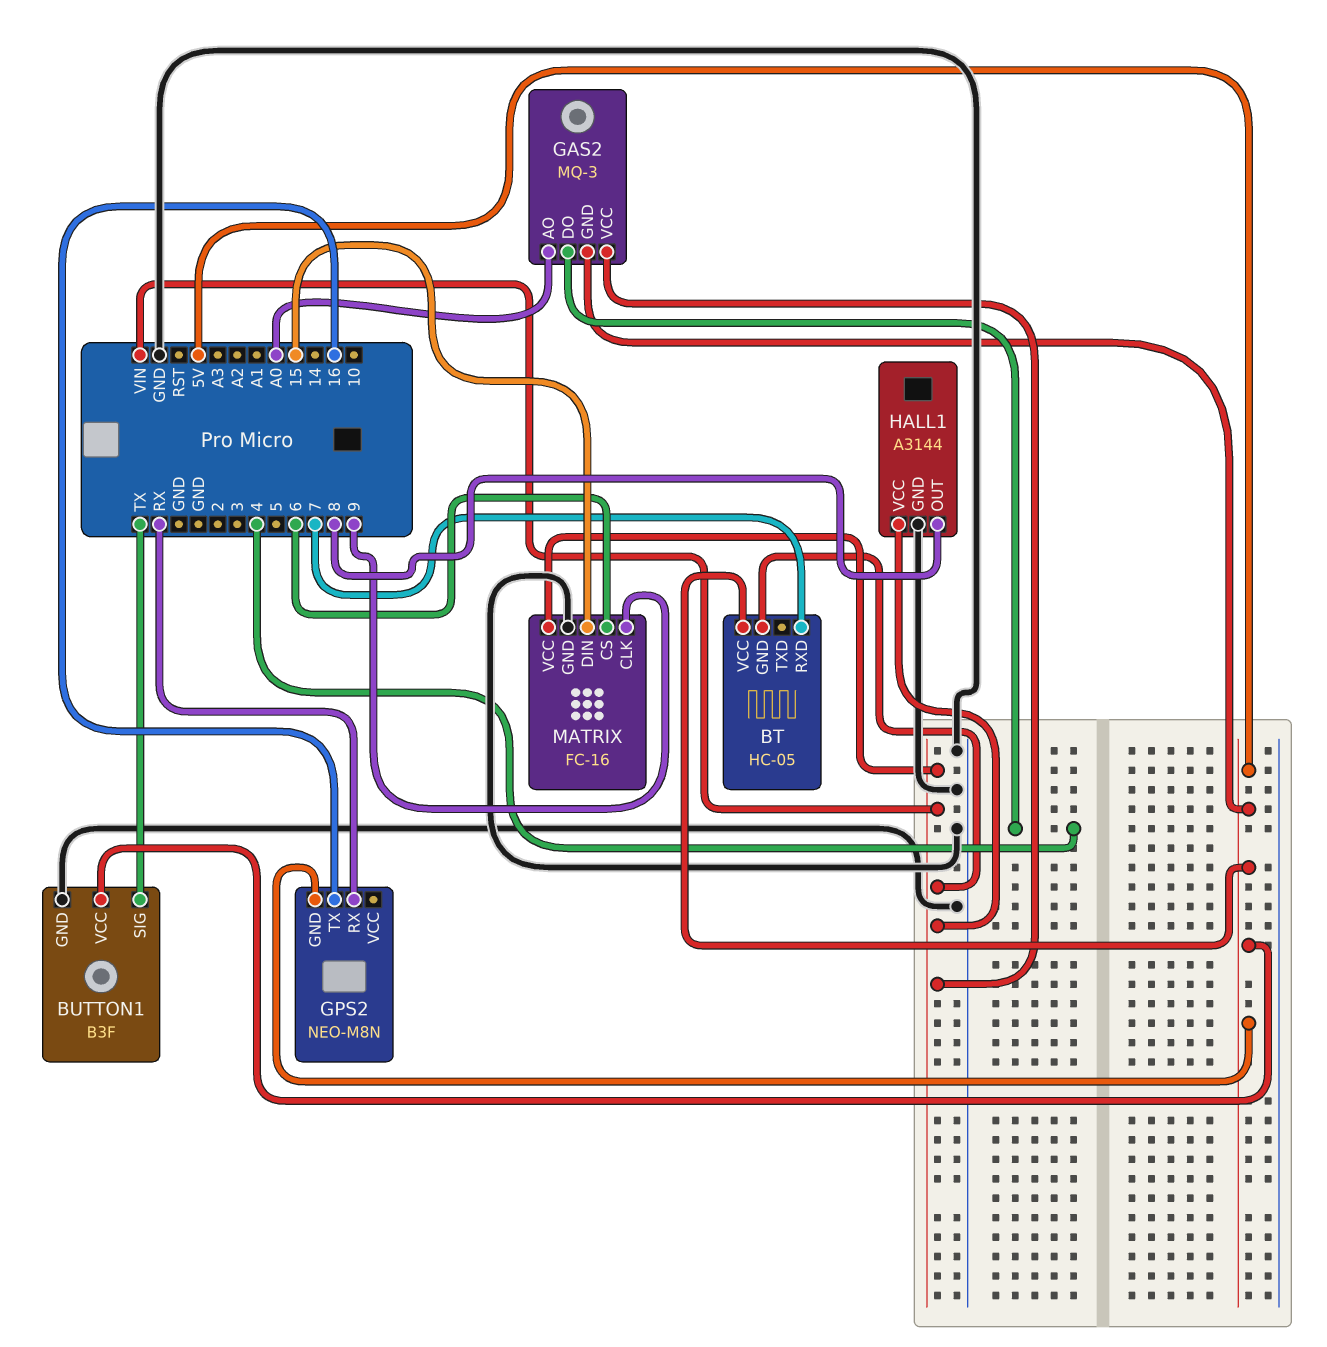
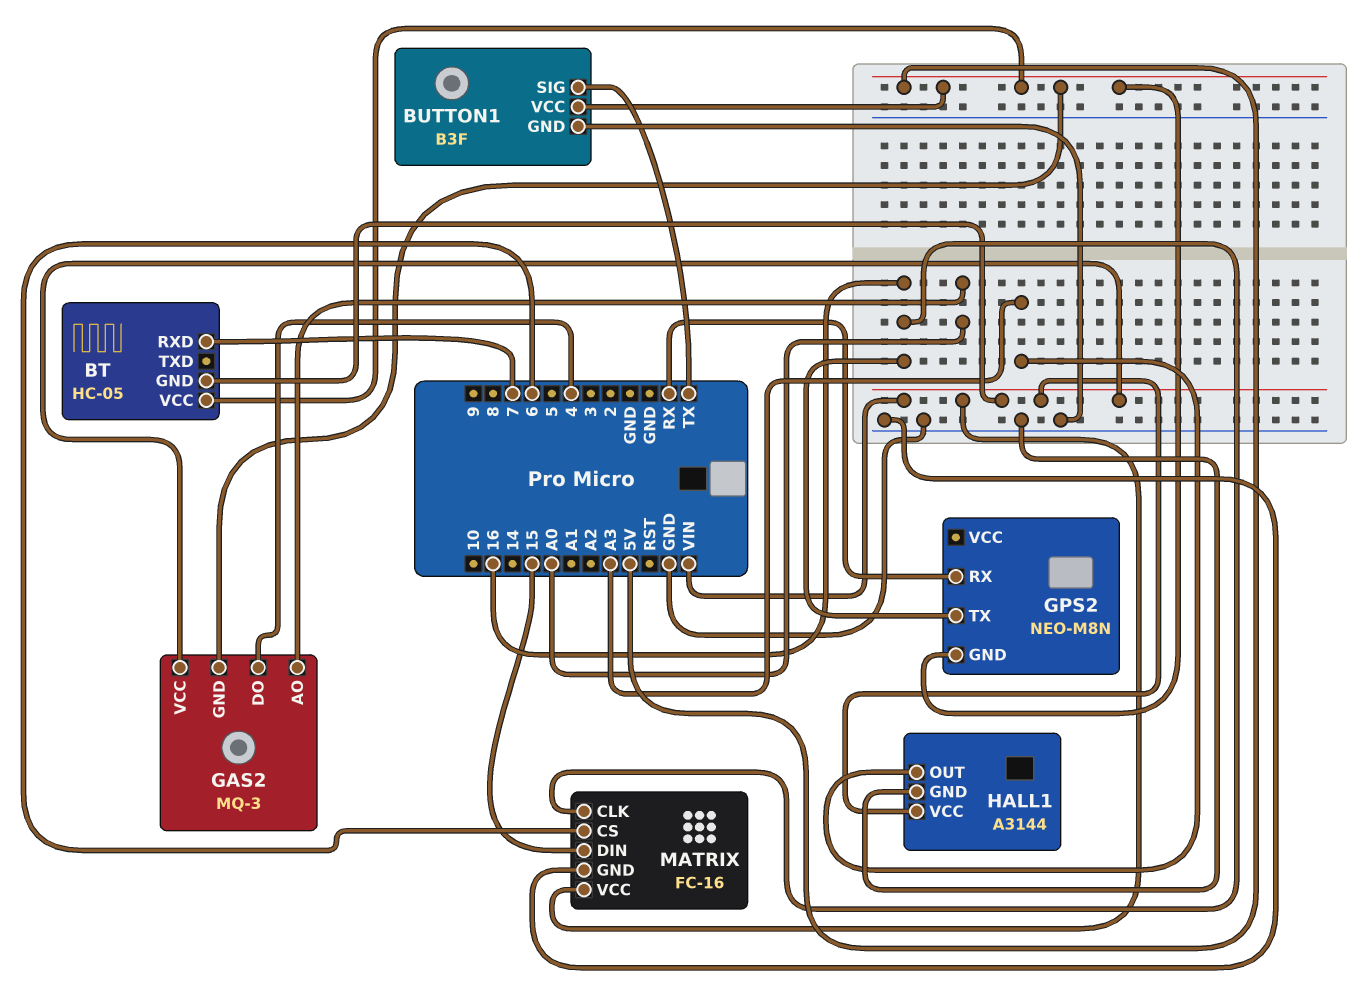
HALL1 pin OUT: 8 -> A3
MATRIX pin CLK: 9 -> 16

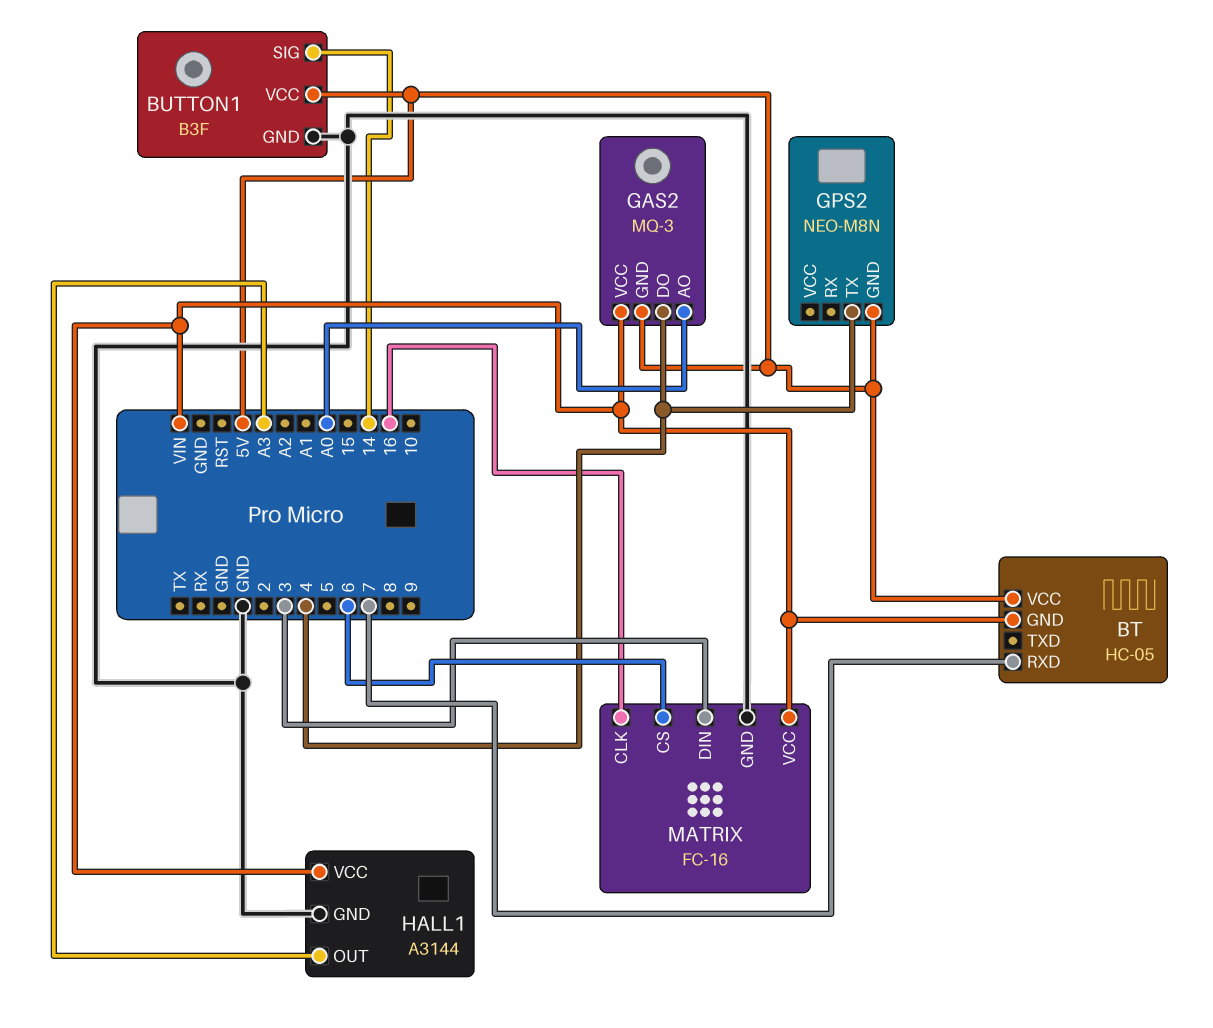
BUTTON1 pin SIG: TX -> 14
GPS2 pin RX: RX -> none
GPS2 pin TX: 16 -> 4
MATRIX pin DIN: 15 -> 3

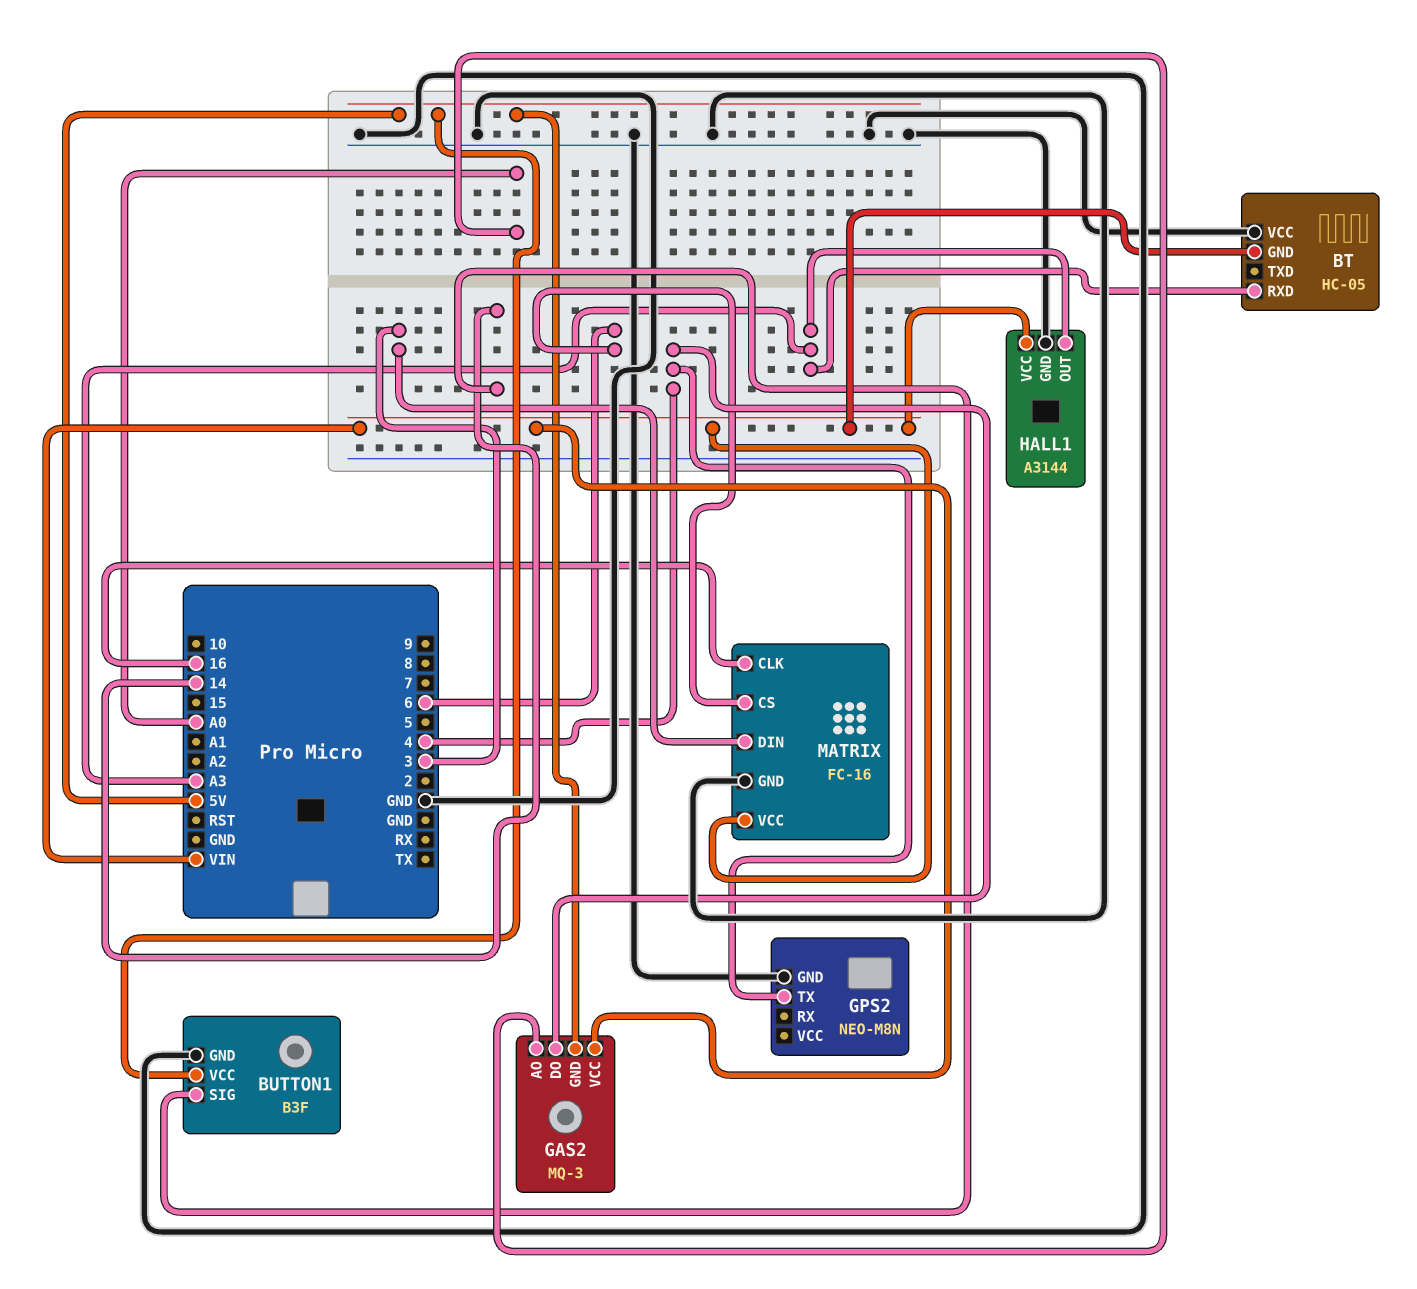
BT pin RXD: 7 -> A3
BT pin VCC: 5V -> GND
GPS2 pin GND: 5V -> GND

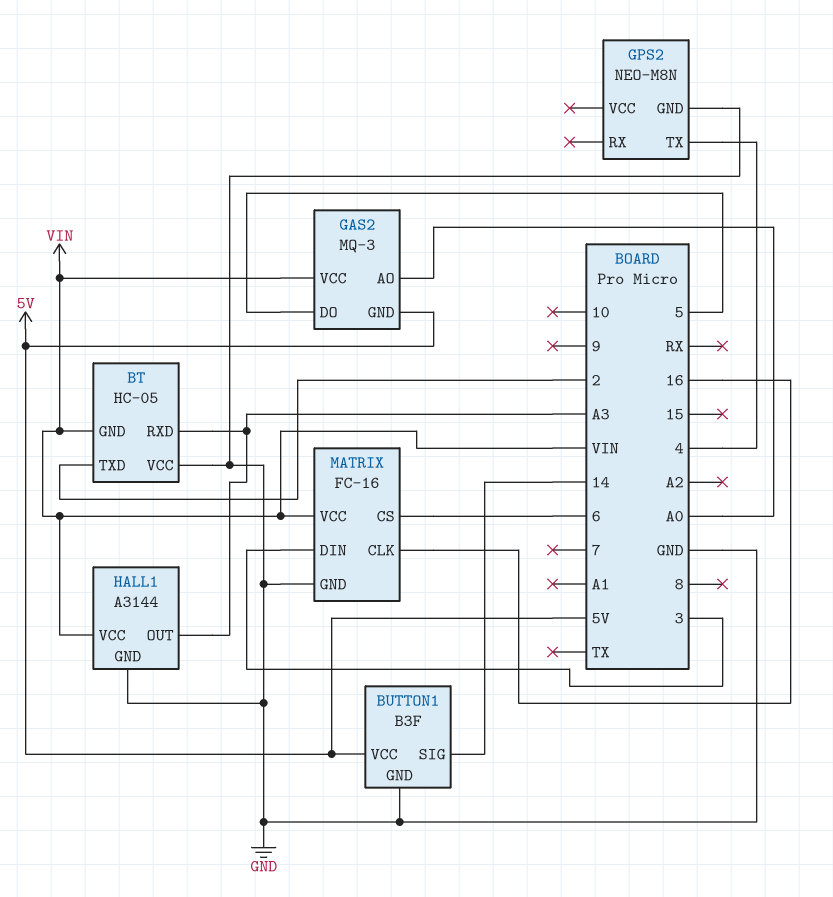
BT pin TXD: none -> 2
GAS2 pin DO: 4 -> 5

